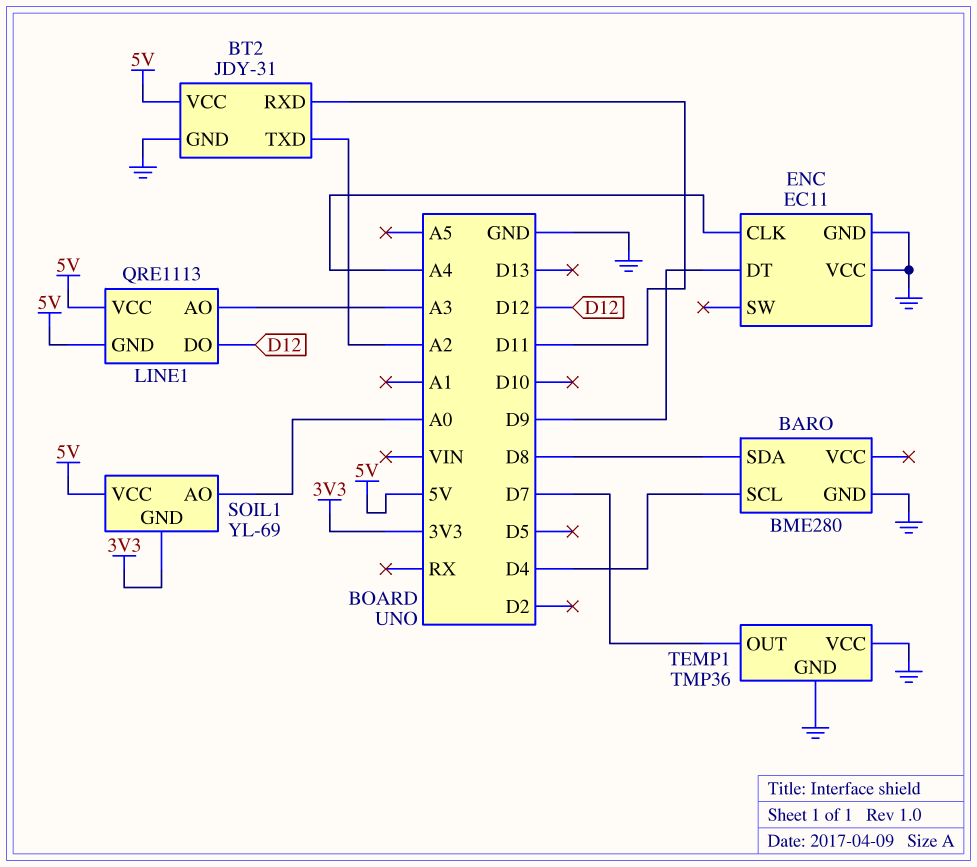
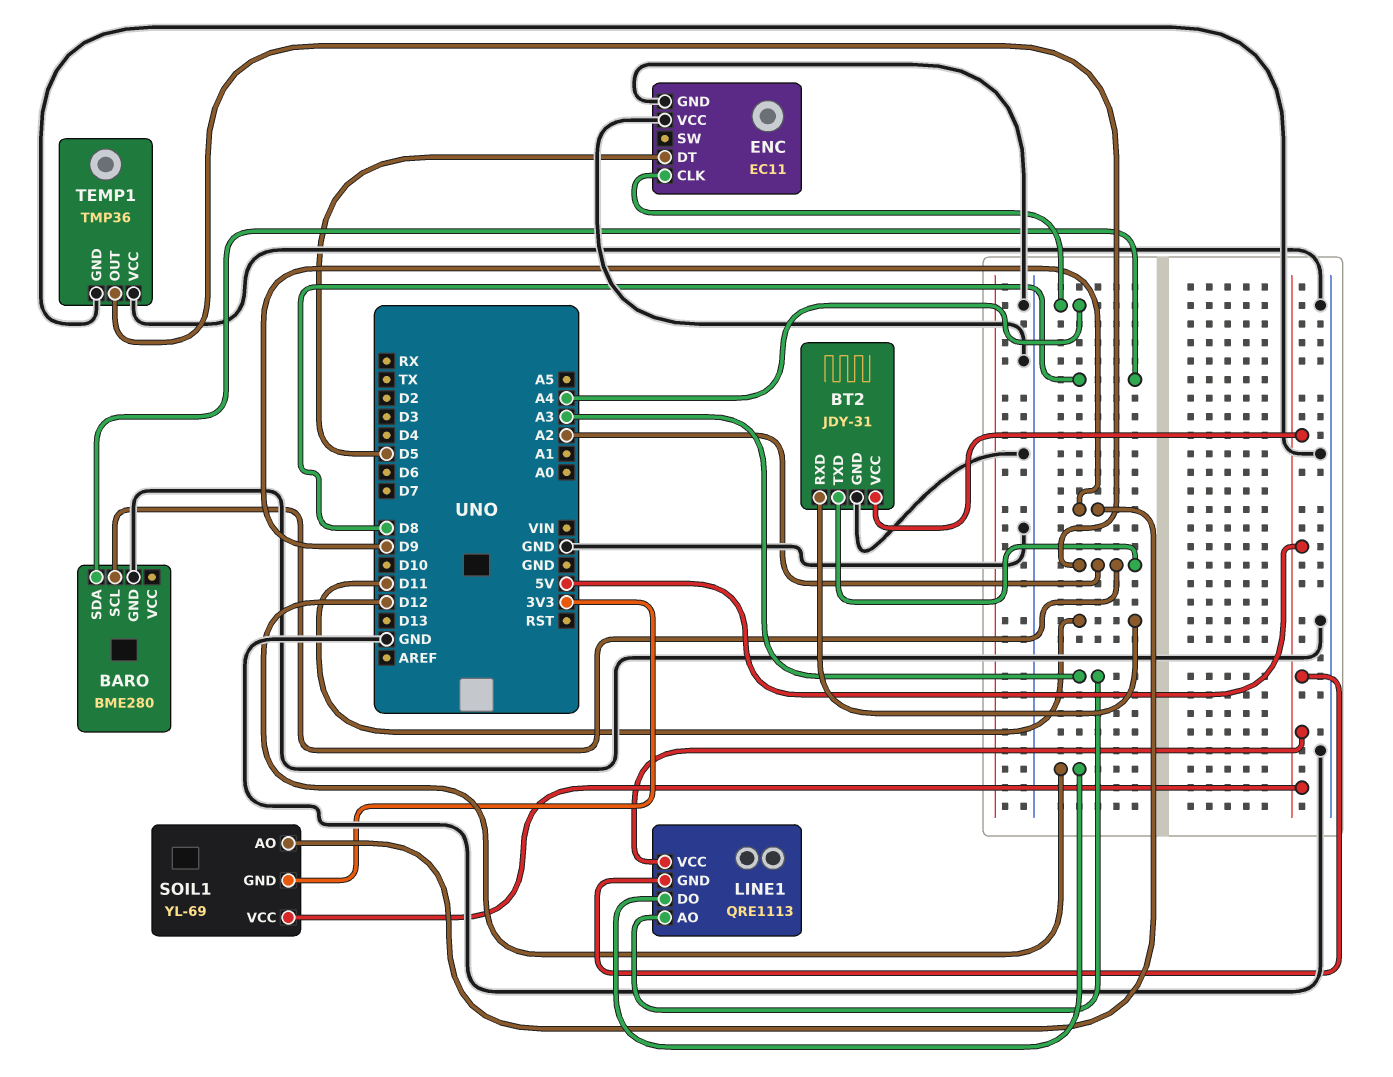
BARO pin SCL: D4 -> A2
ENC pin DT: D9 -> D5
SOIL1 pin AO: A0 -> D9
TEMP1 pin OUT: D7 -> A2

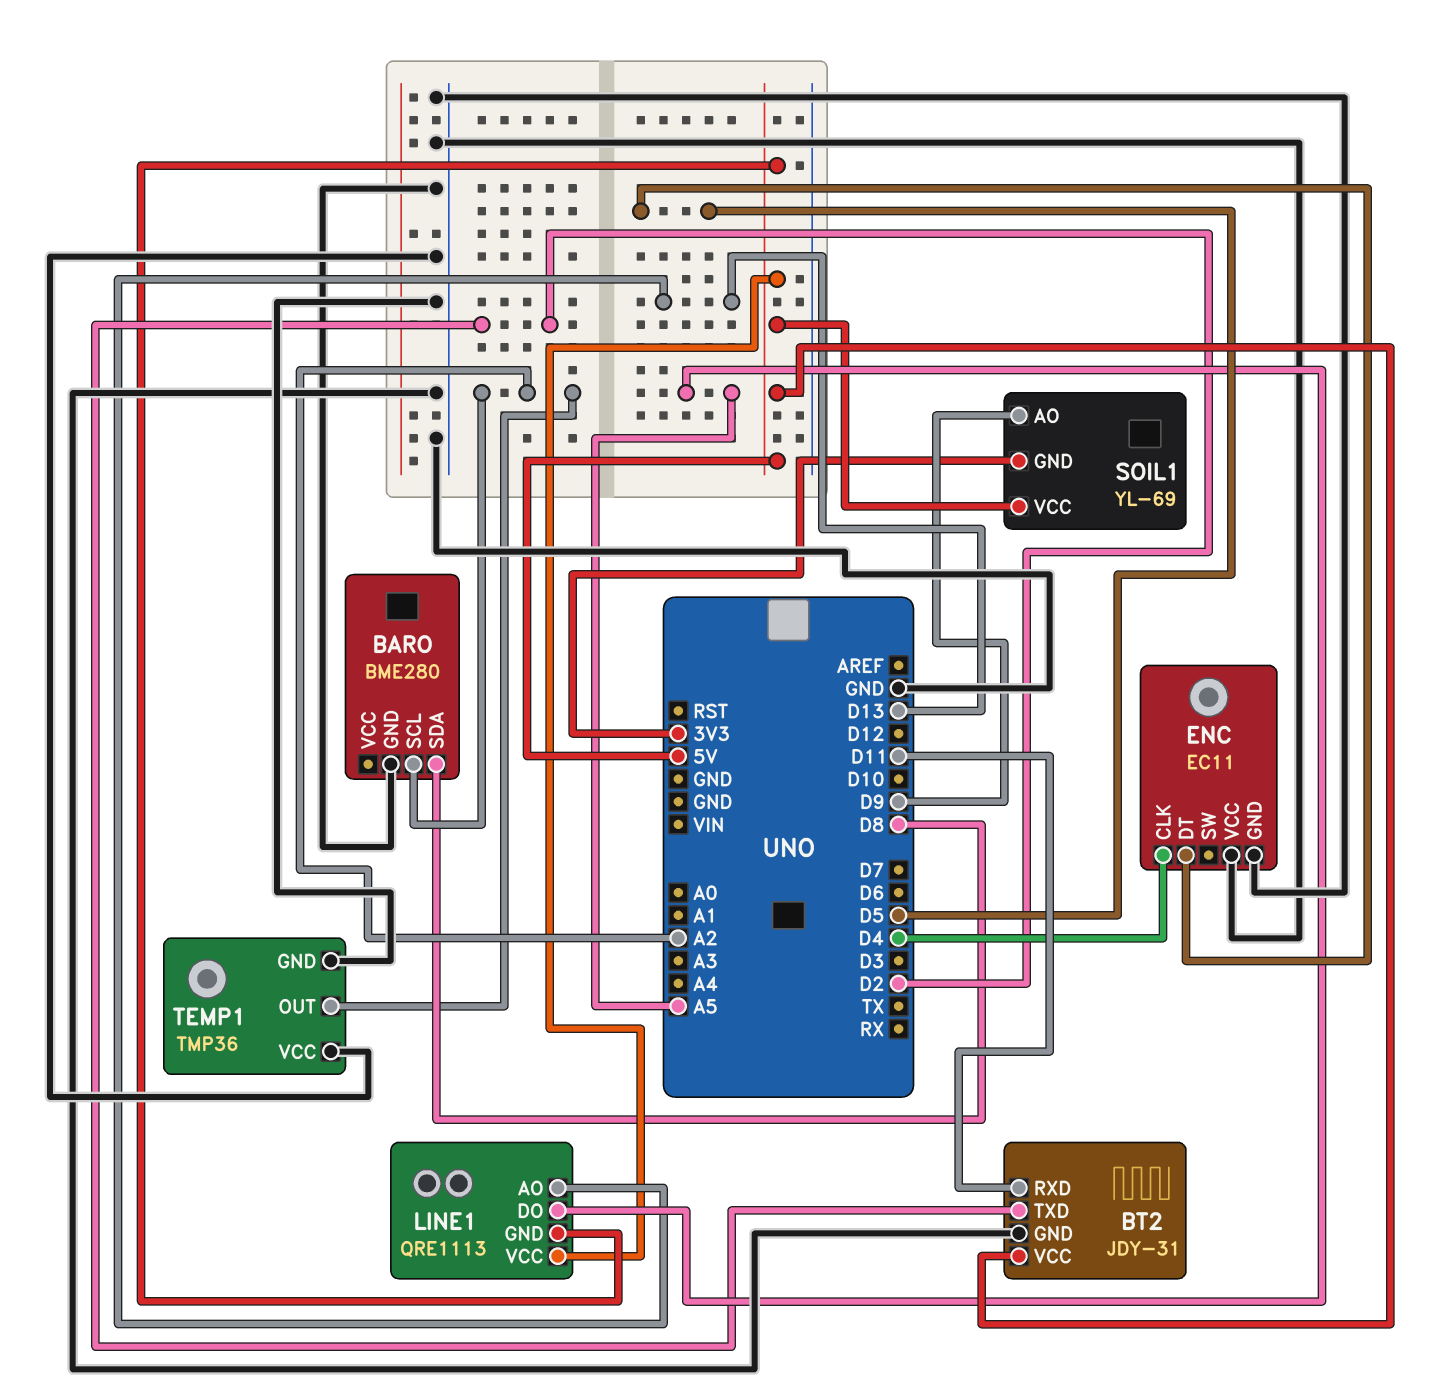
BT2 pin TXD: A2 -> D2
ENC pin CLK: A4 -> D4
LINE1 pin AO: A3 -> D13
LINE1 pin DO: D12 -> A5

